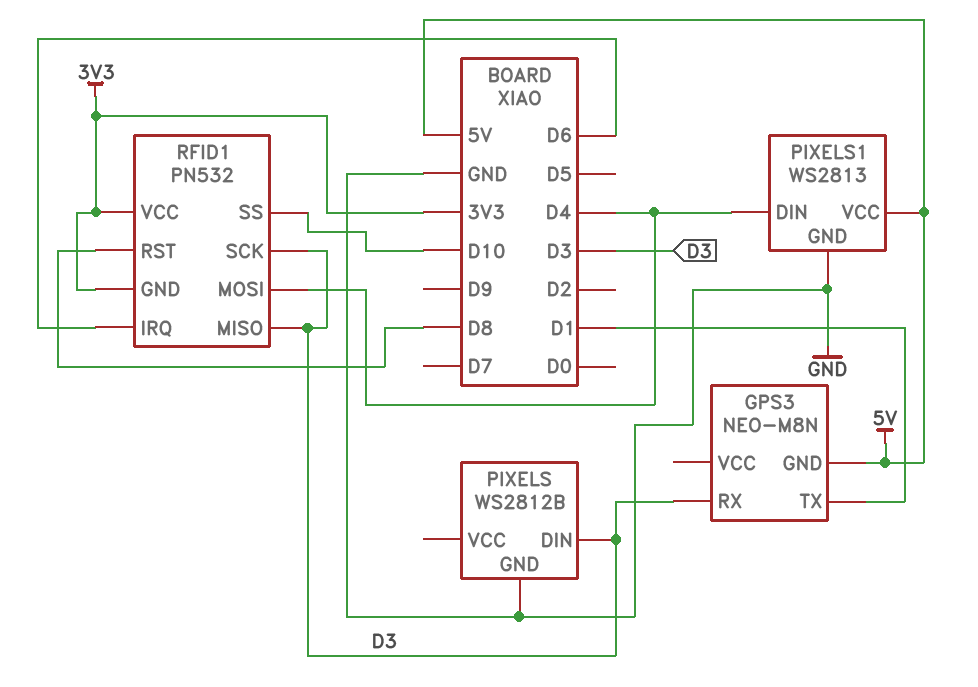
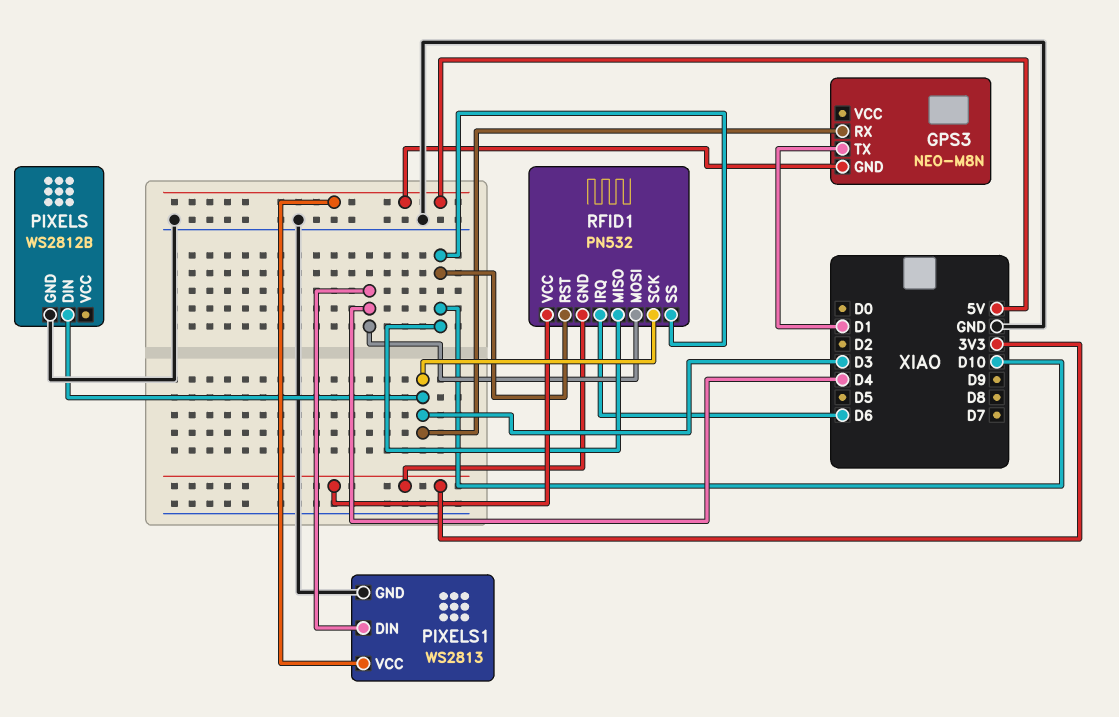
RFID1 pin MISO: D3 -> D10
RFID1 pin RST: D8 -> D10

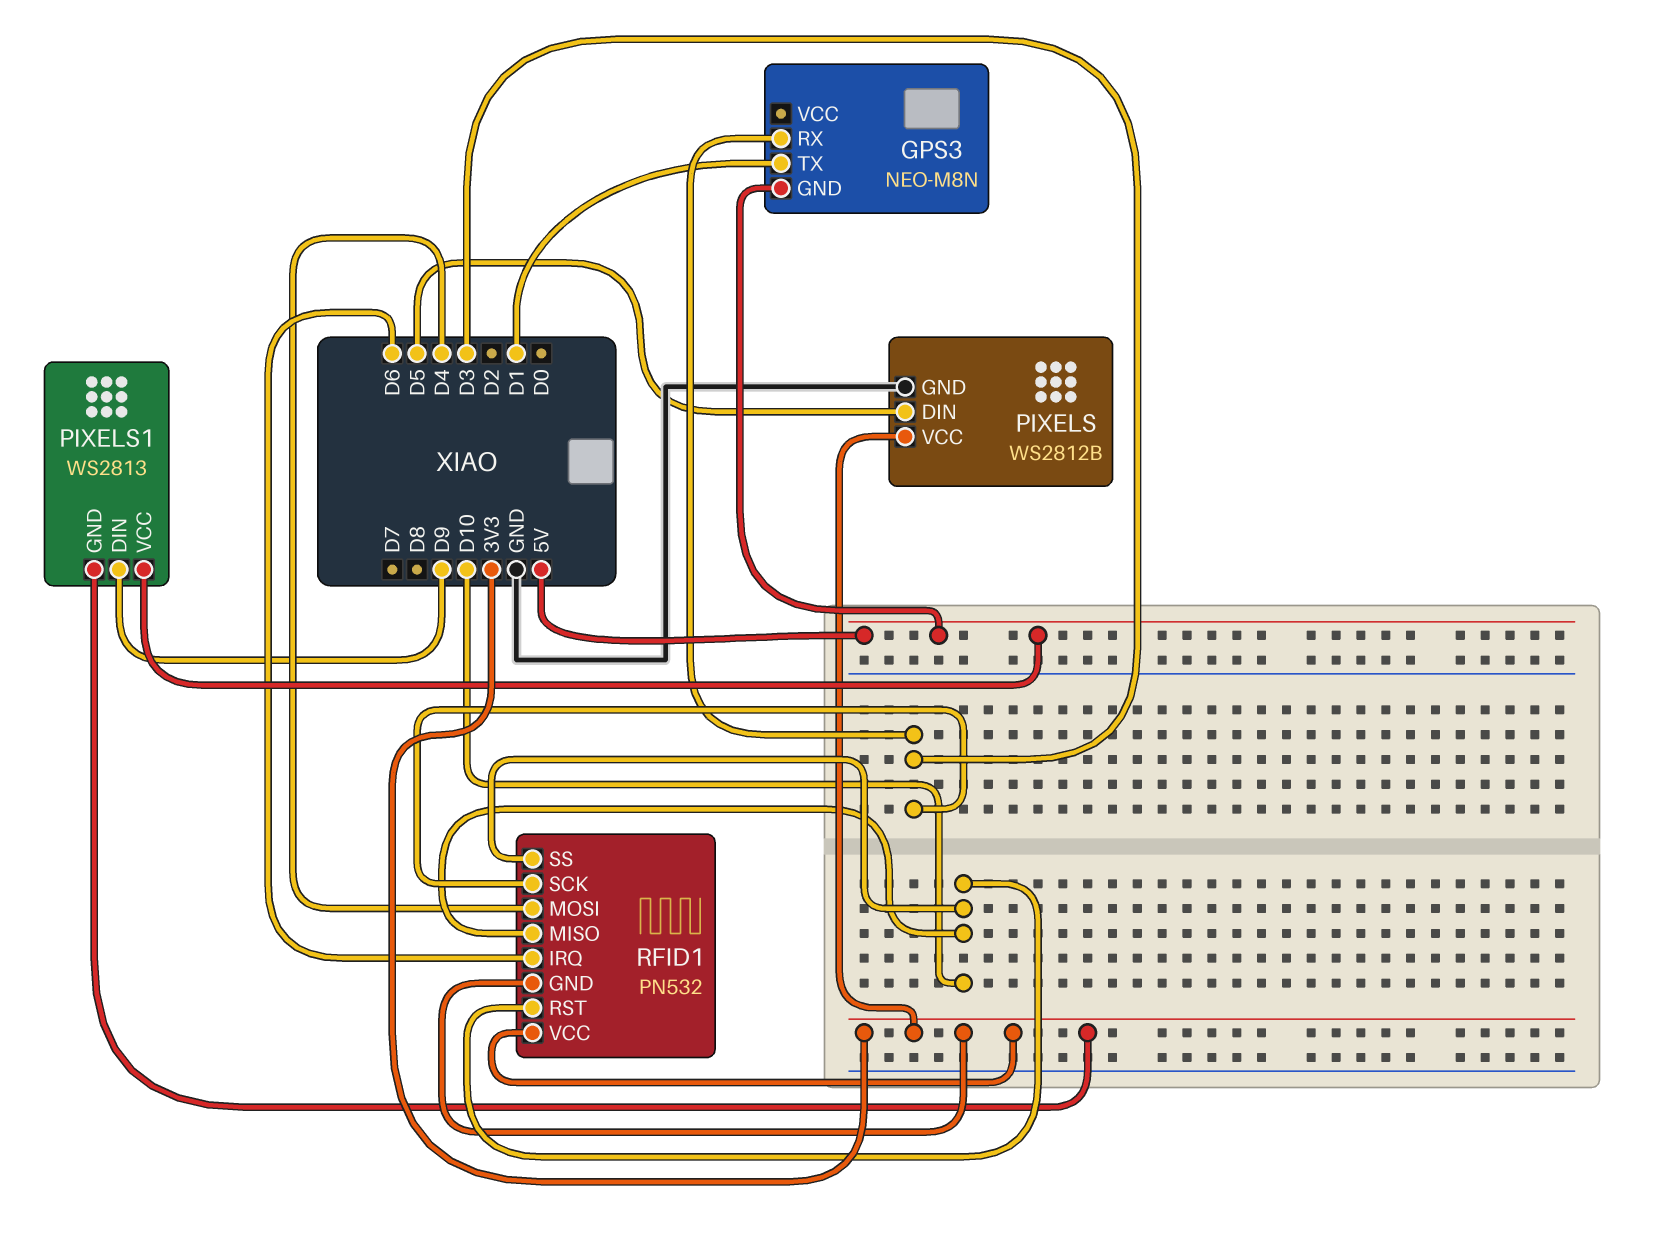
PIXELS pin DIN: D3 -> D5
PIXELS pin VCC: none -> 3V3
PIXELS1 pin DIN: D4 -> D9
PIXELS1 pin GND: GND -> 3V3

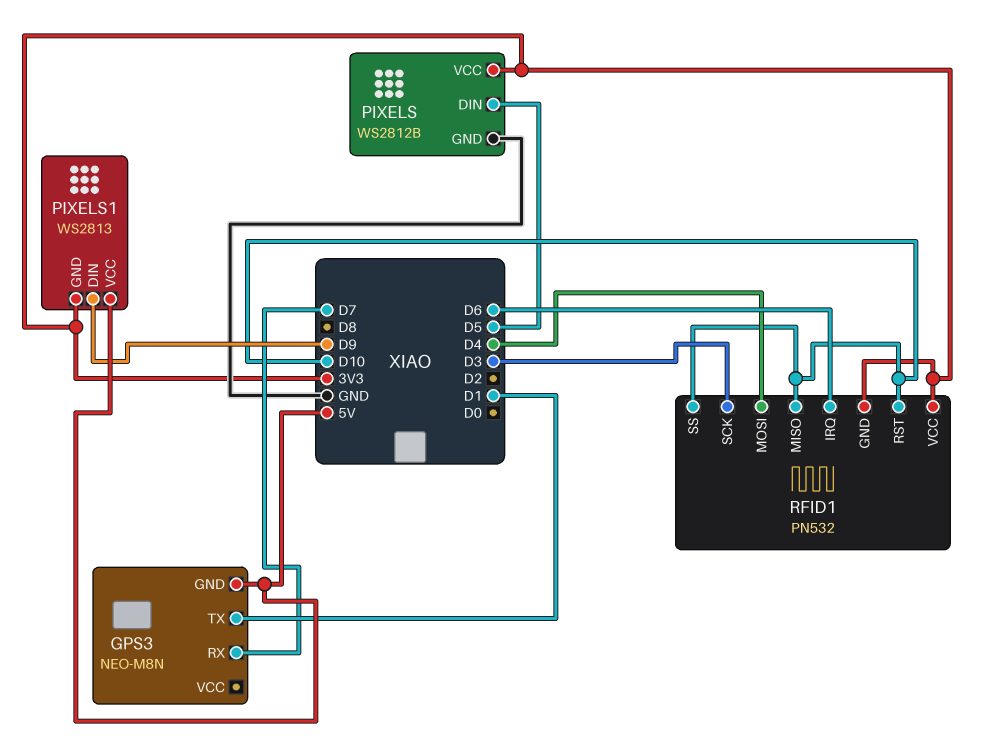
GPS3 pin RX: D3 -> D7

